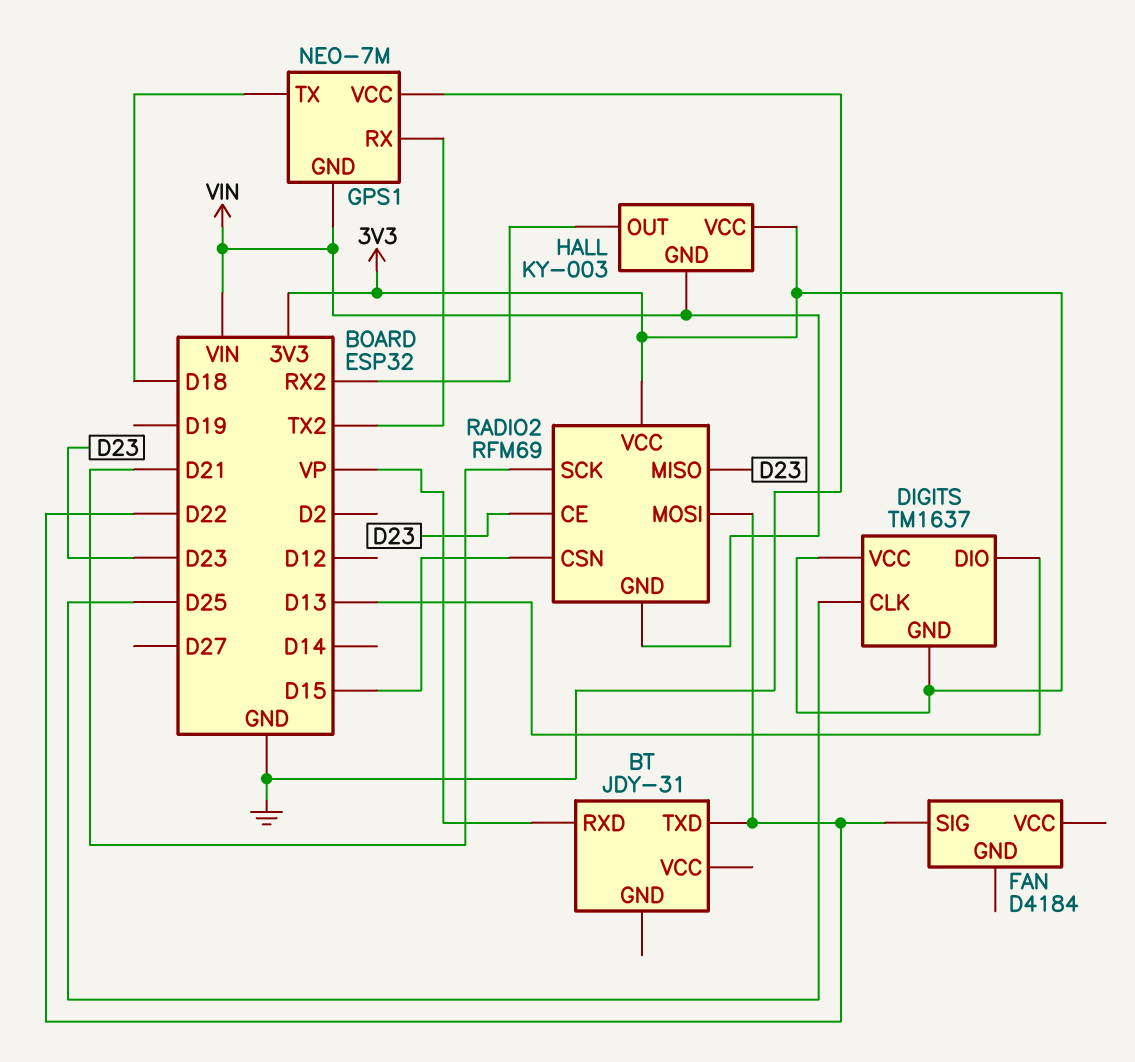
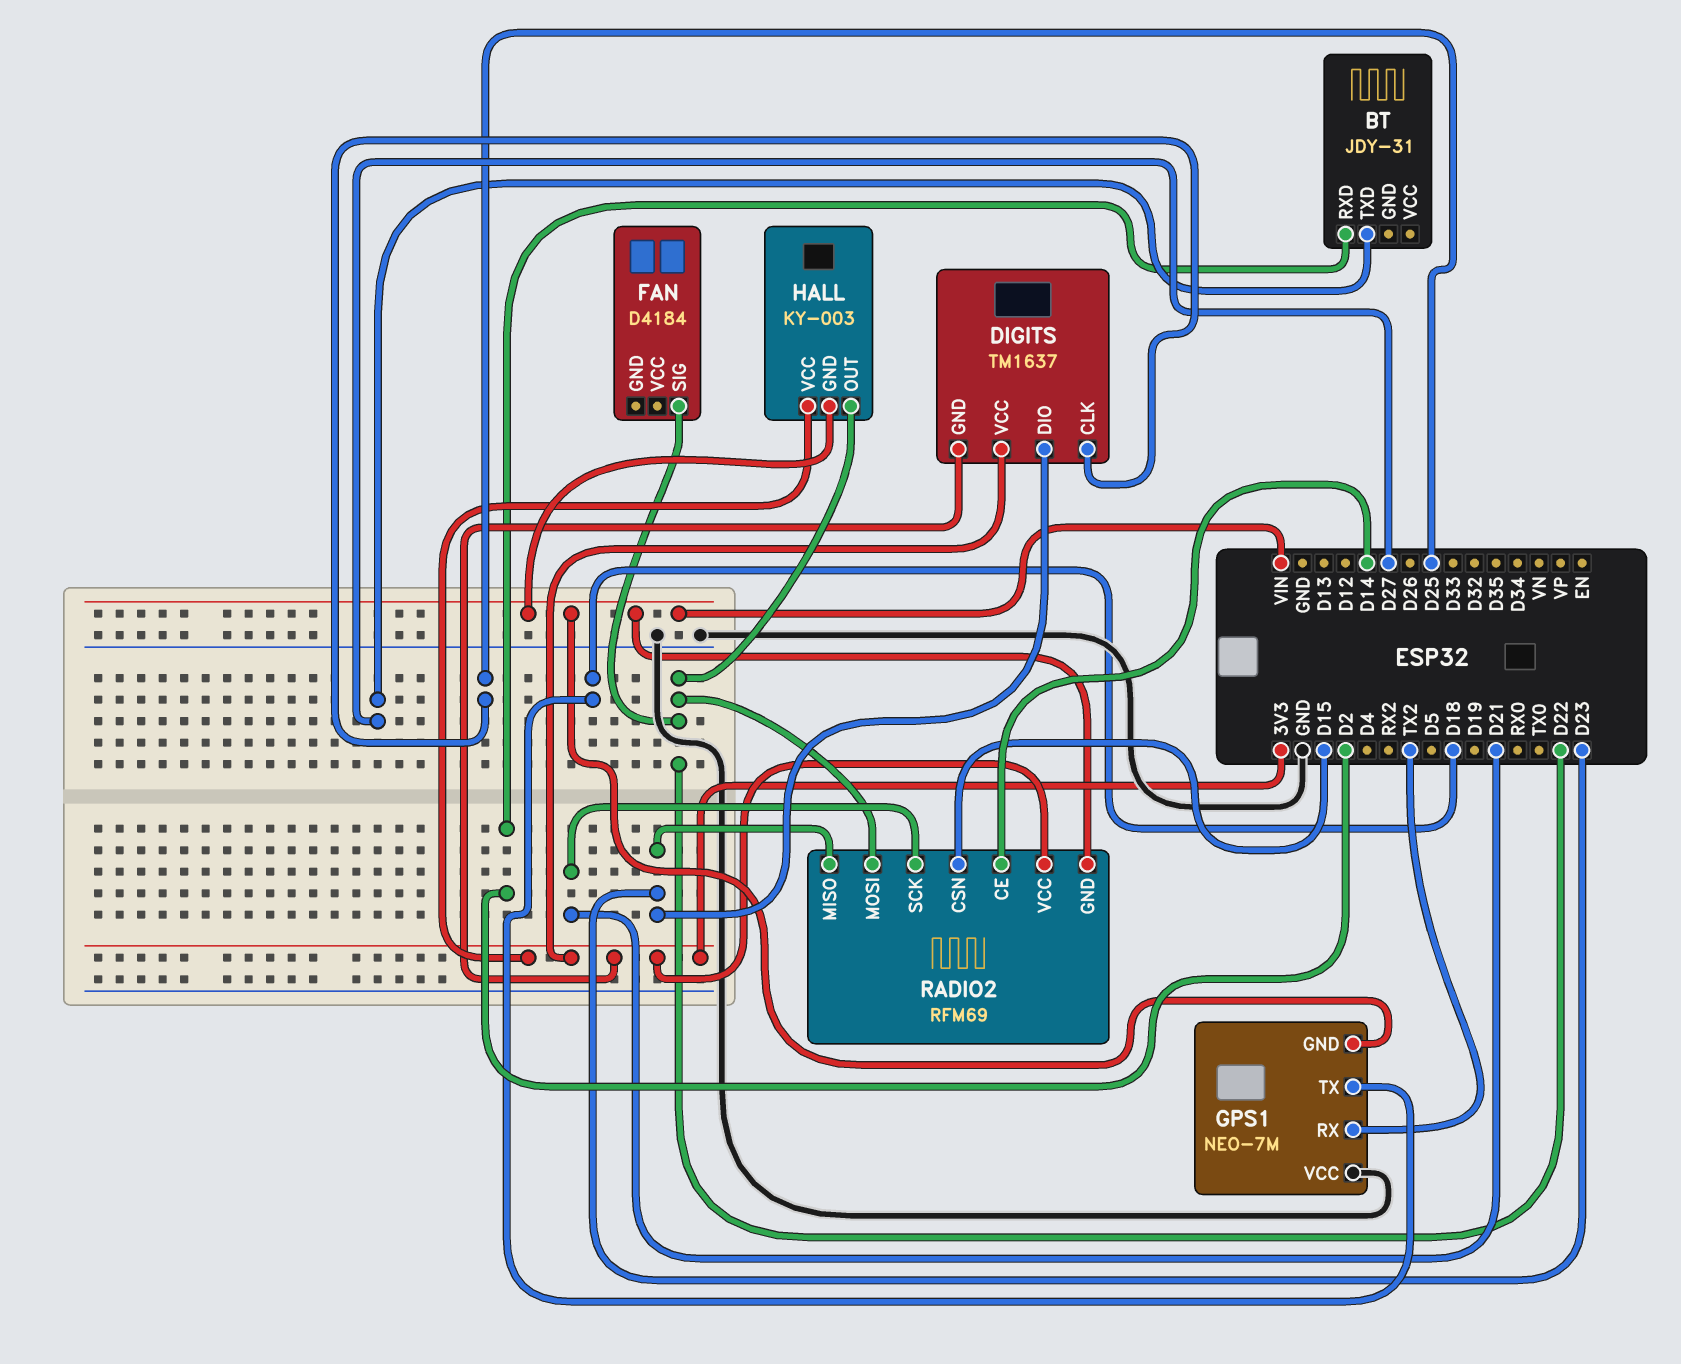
BT pin RXD: VP -> D2
BT pin TXD: D22 -> D27
DIGITS pin DIO: D13 -> D23
HALL pin OUT: RX2 -> D22
RADIO2 pin CE: D23 -> D14

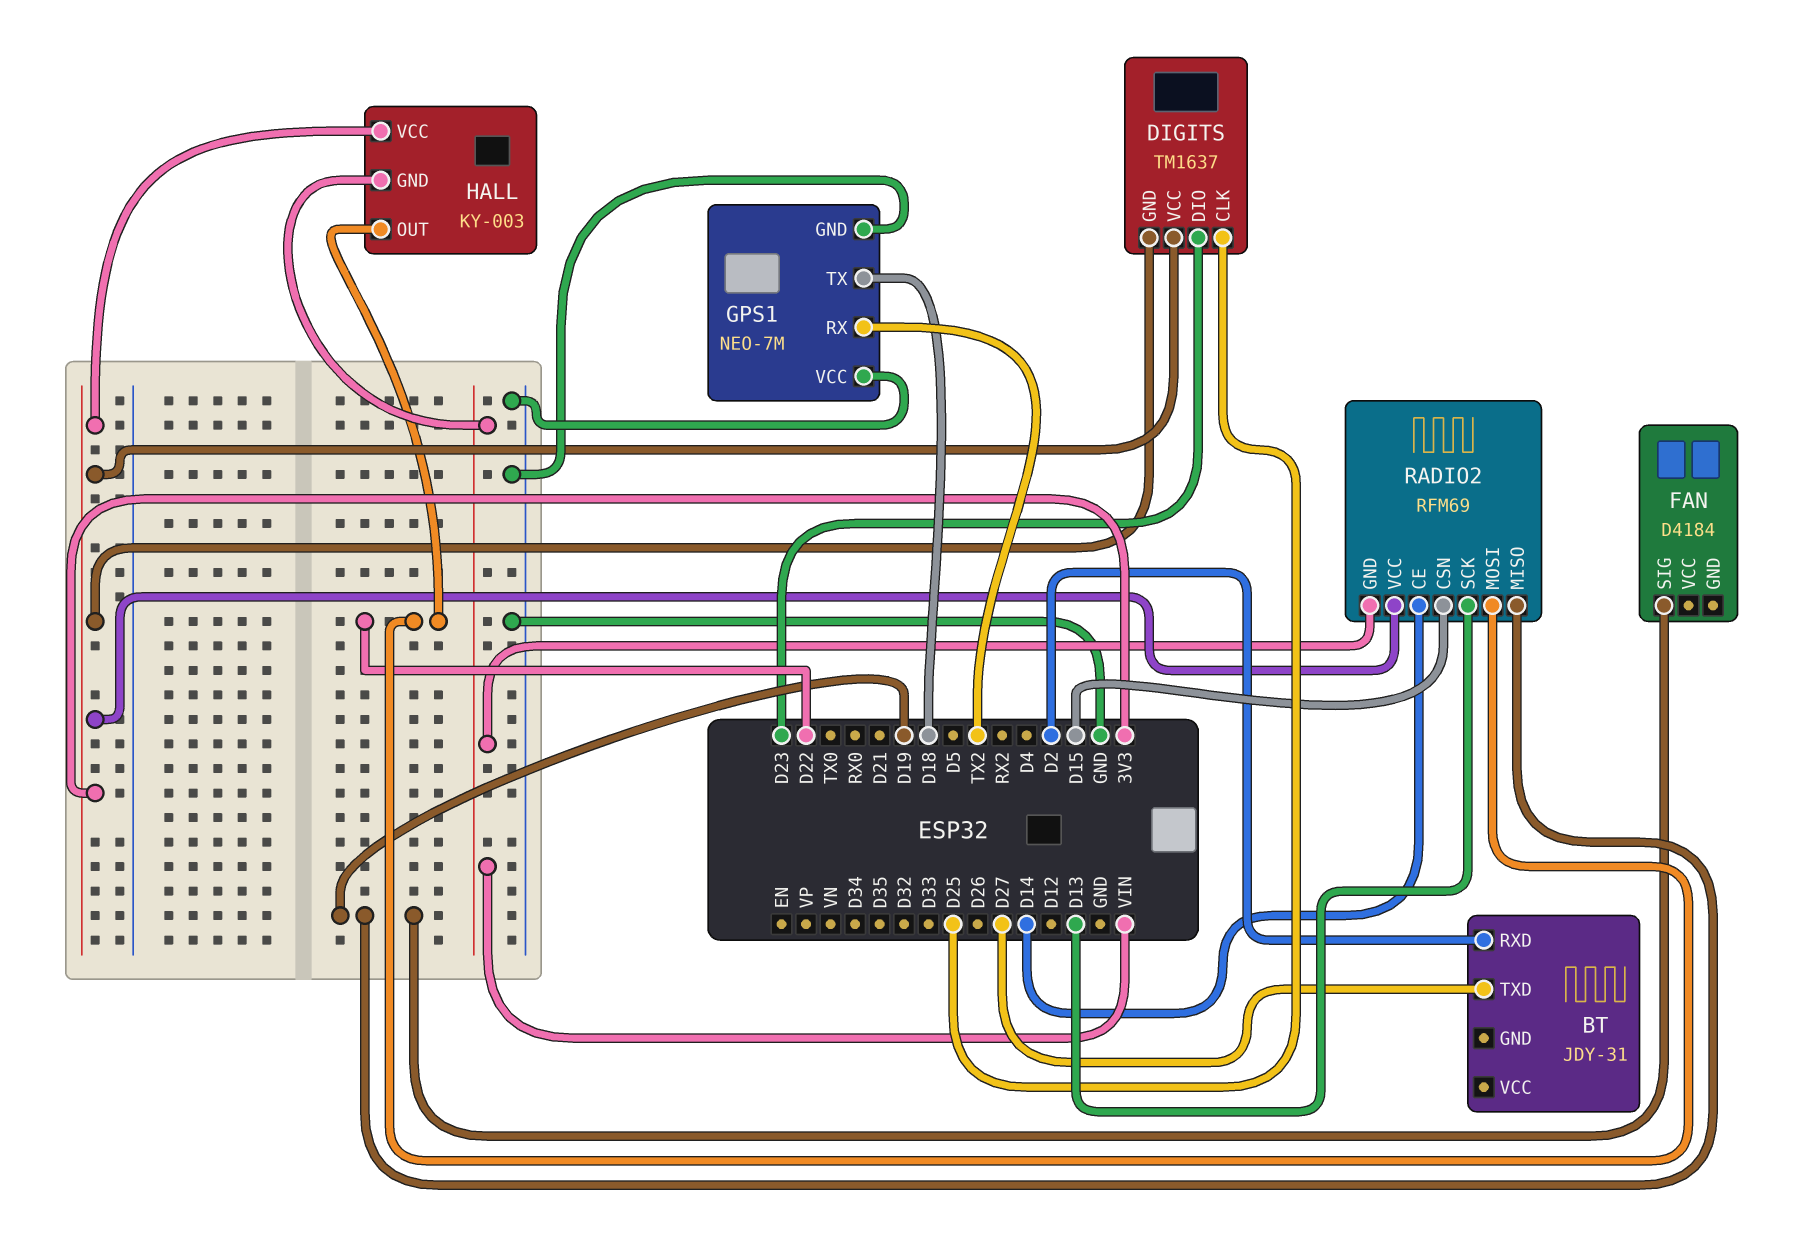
FAN pin SIG: D22 -> D19
GPS1 pin GND: VIN -> GND
RADIO2 pin MISO: D23 -> D19
RADIO2 pin SCK: D21 -> D13

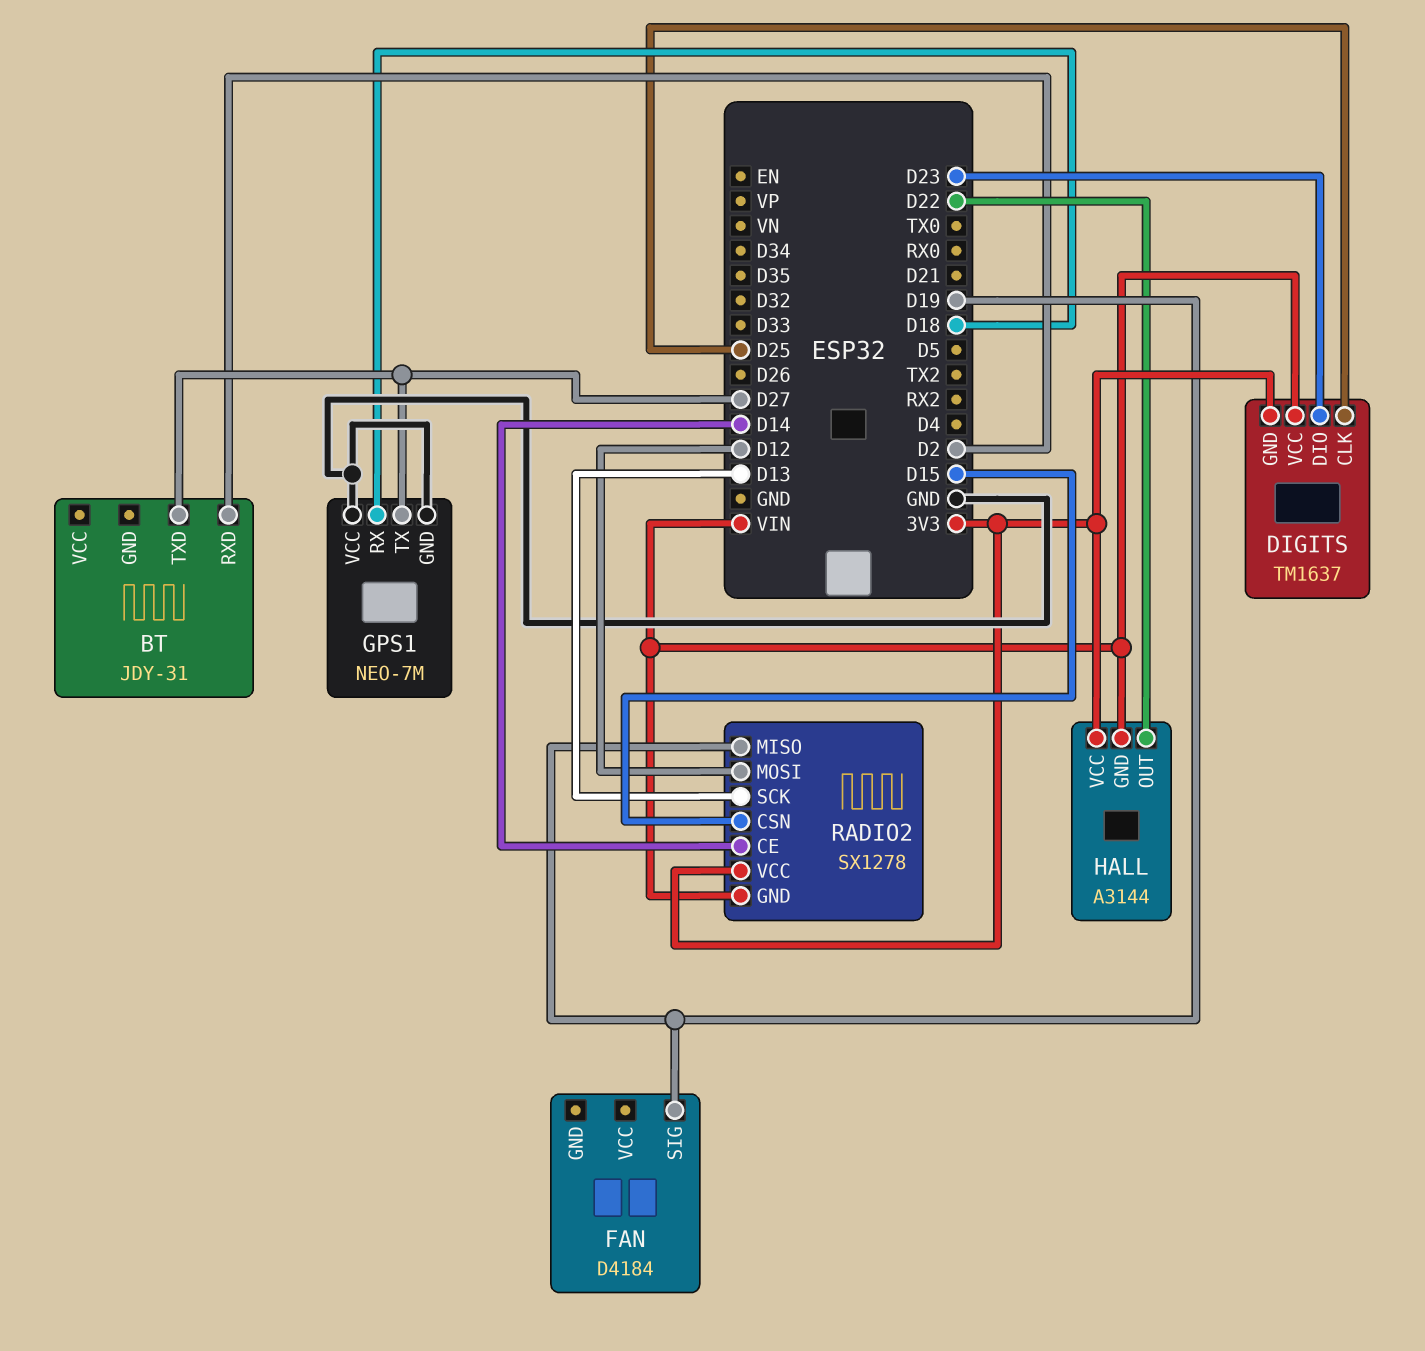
DIGITS pin VCC: 3V3 -> VIN
GPS1 pin RX: TX2 -> D18
GPS1 pin TX: D18 -> D27
HALL: KY-003 -> A3144
RADIO2: RFM69 -> SX1278
RADIO2 pin MOSI: D22 -> D12

